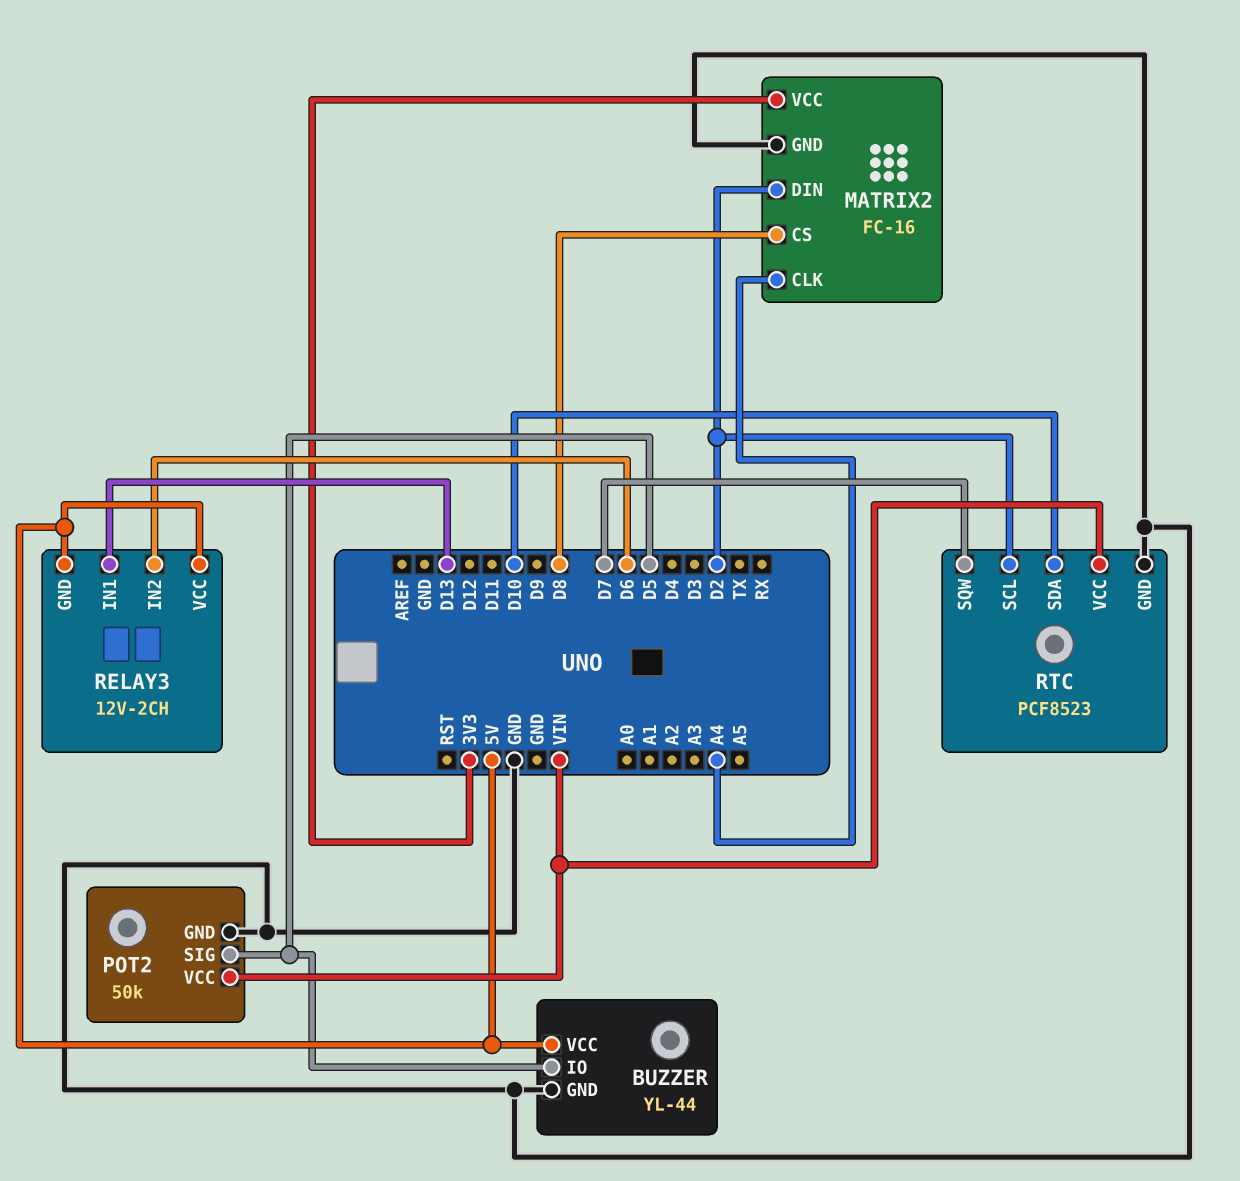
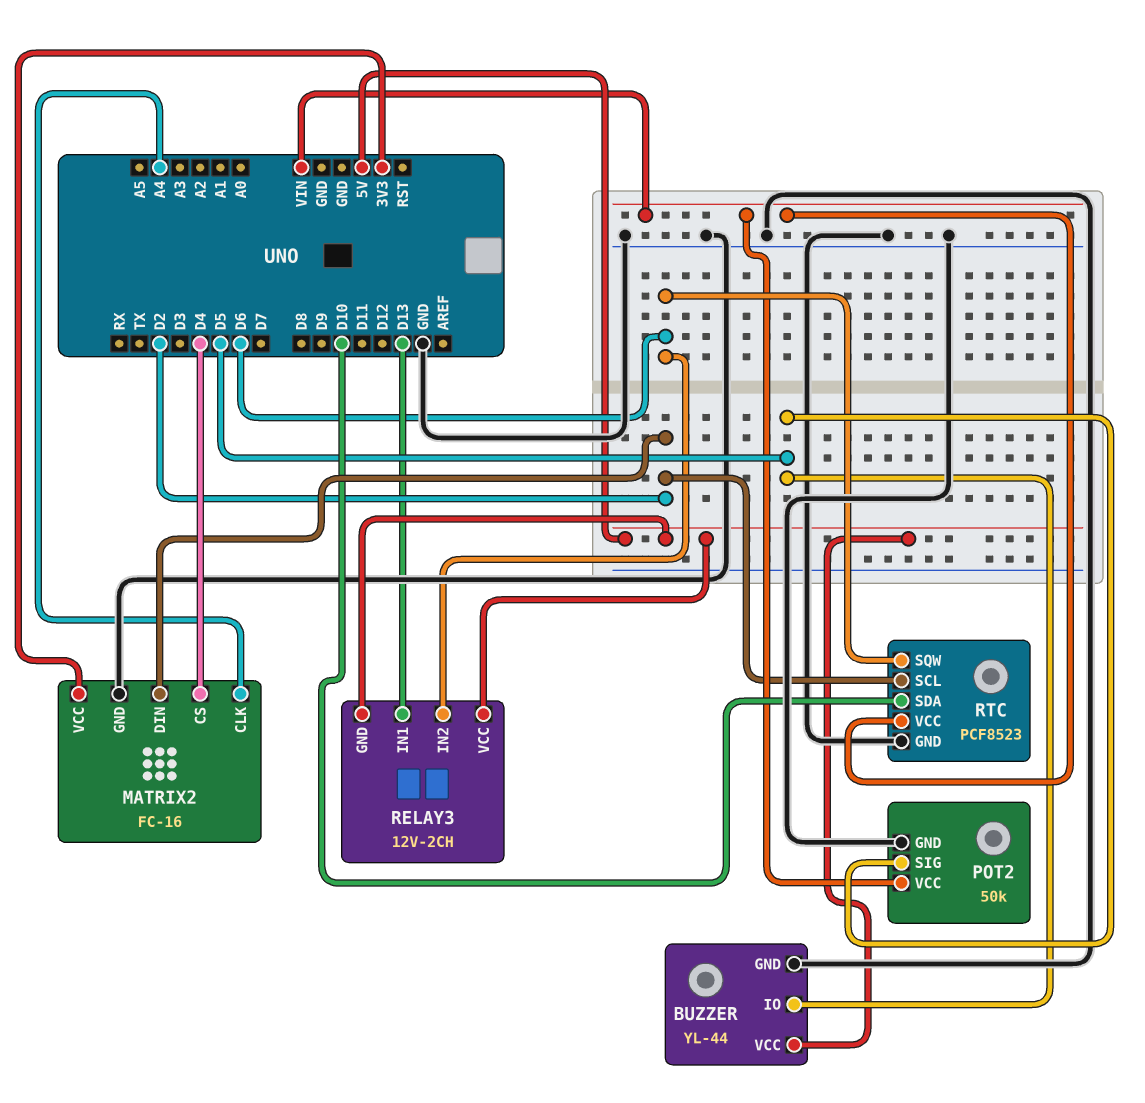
MATRIX2 pin CS: D8 -> D4
RTC pin SQW: D7 -> D6

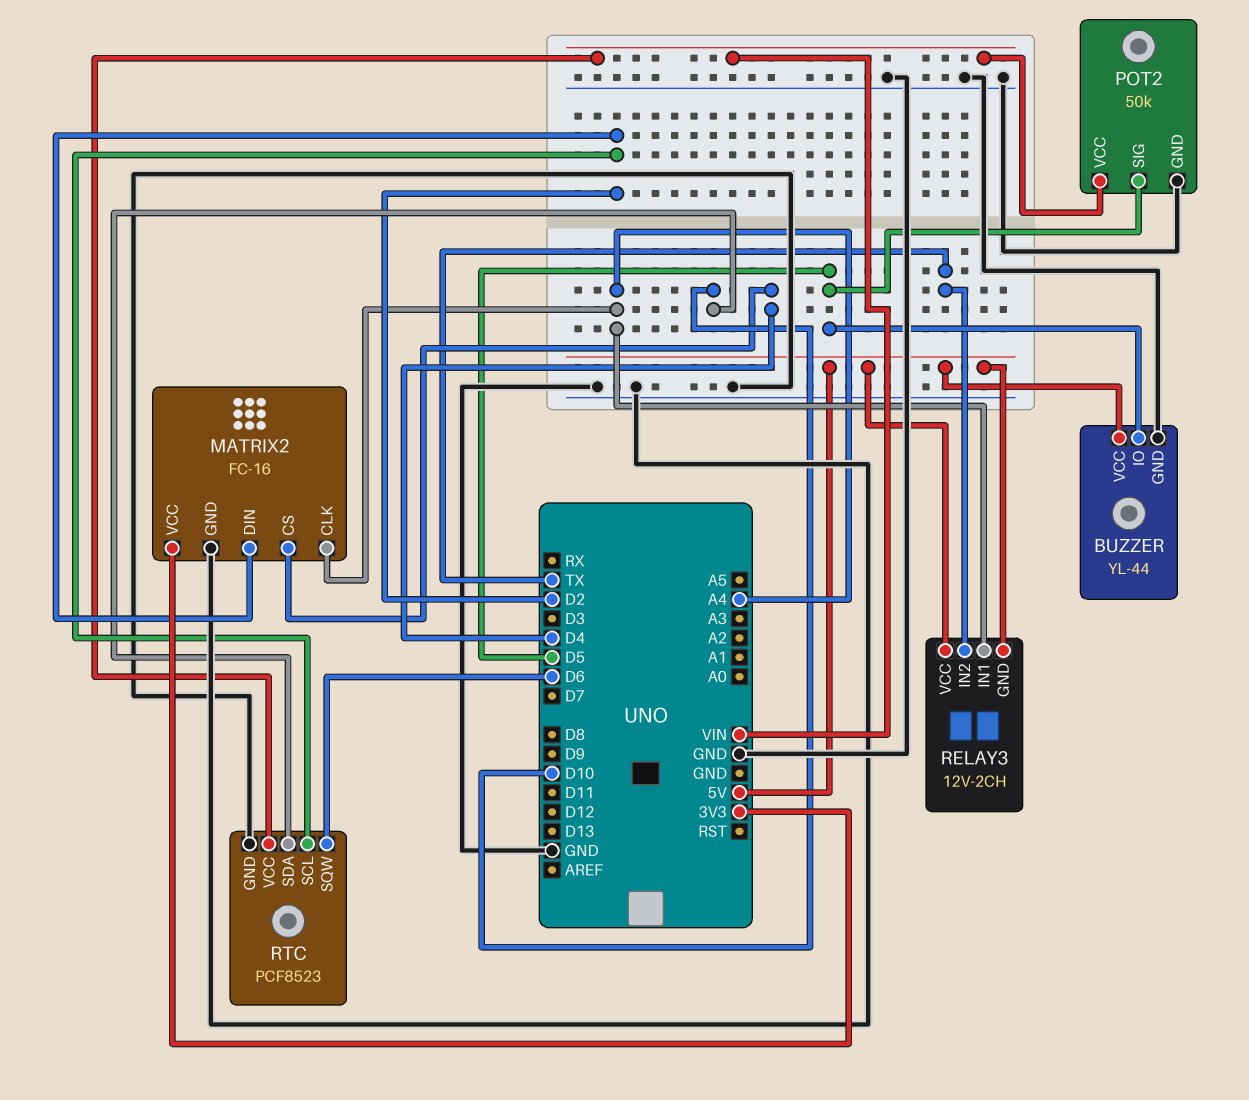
RELAY3 pin IN1: D13 -> A4
RELAY3 pin IN2: D6 -> TX

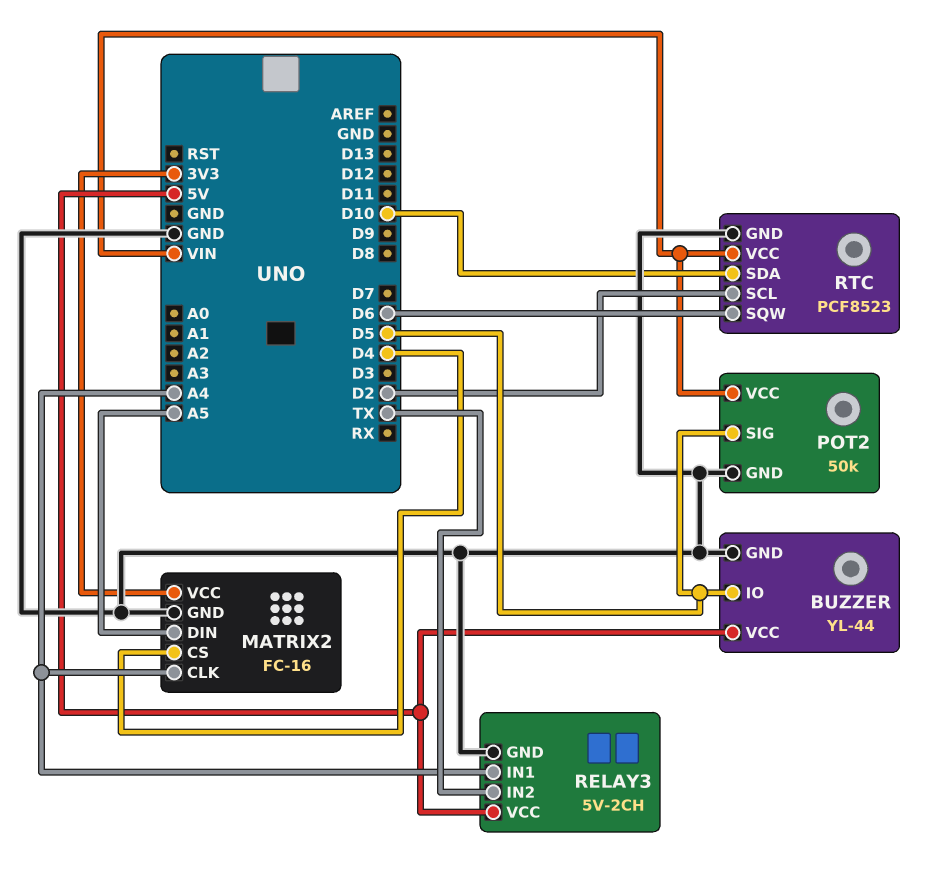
MATRIX2 pin DIN: D2 -> A5
RELAY3: 12V-2CH -> 5V-2CH
RELAY3 pin GND: 5V -> GND

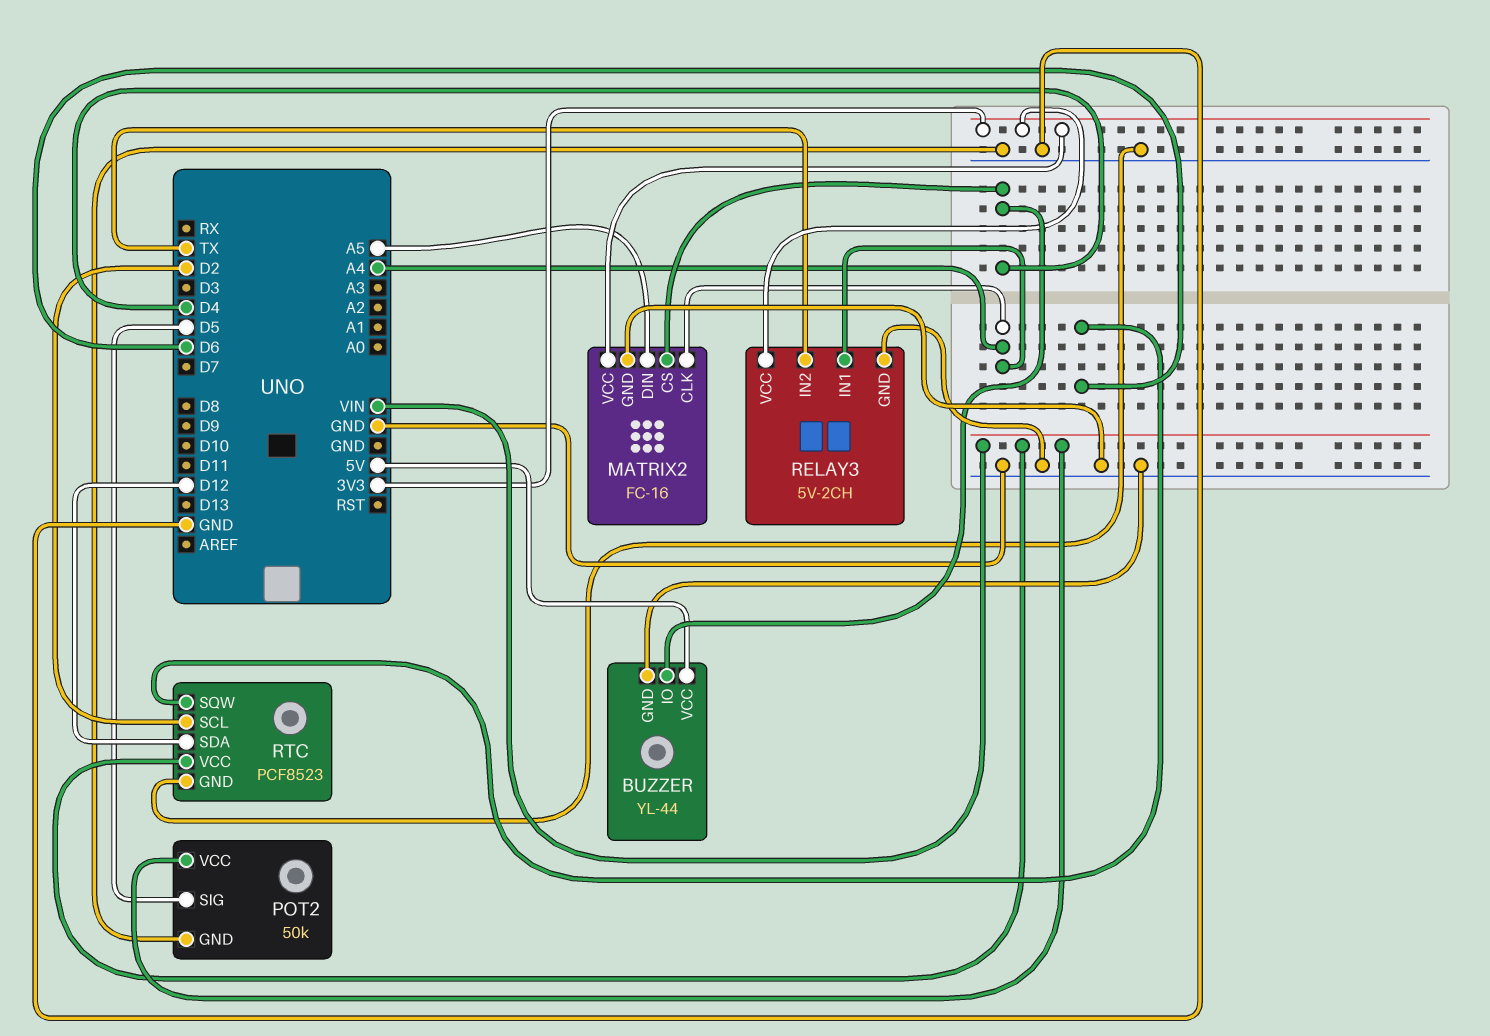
BUZZER pin IO: D5 -> D4
RELAY3 pin VCC: 5V -> 3V3
RTC pin SDA: D10 -> D12

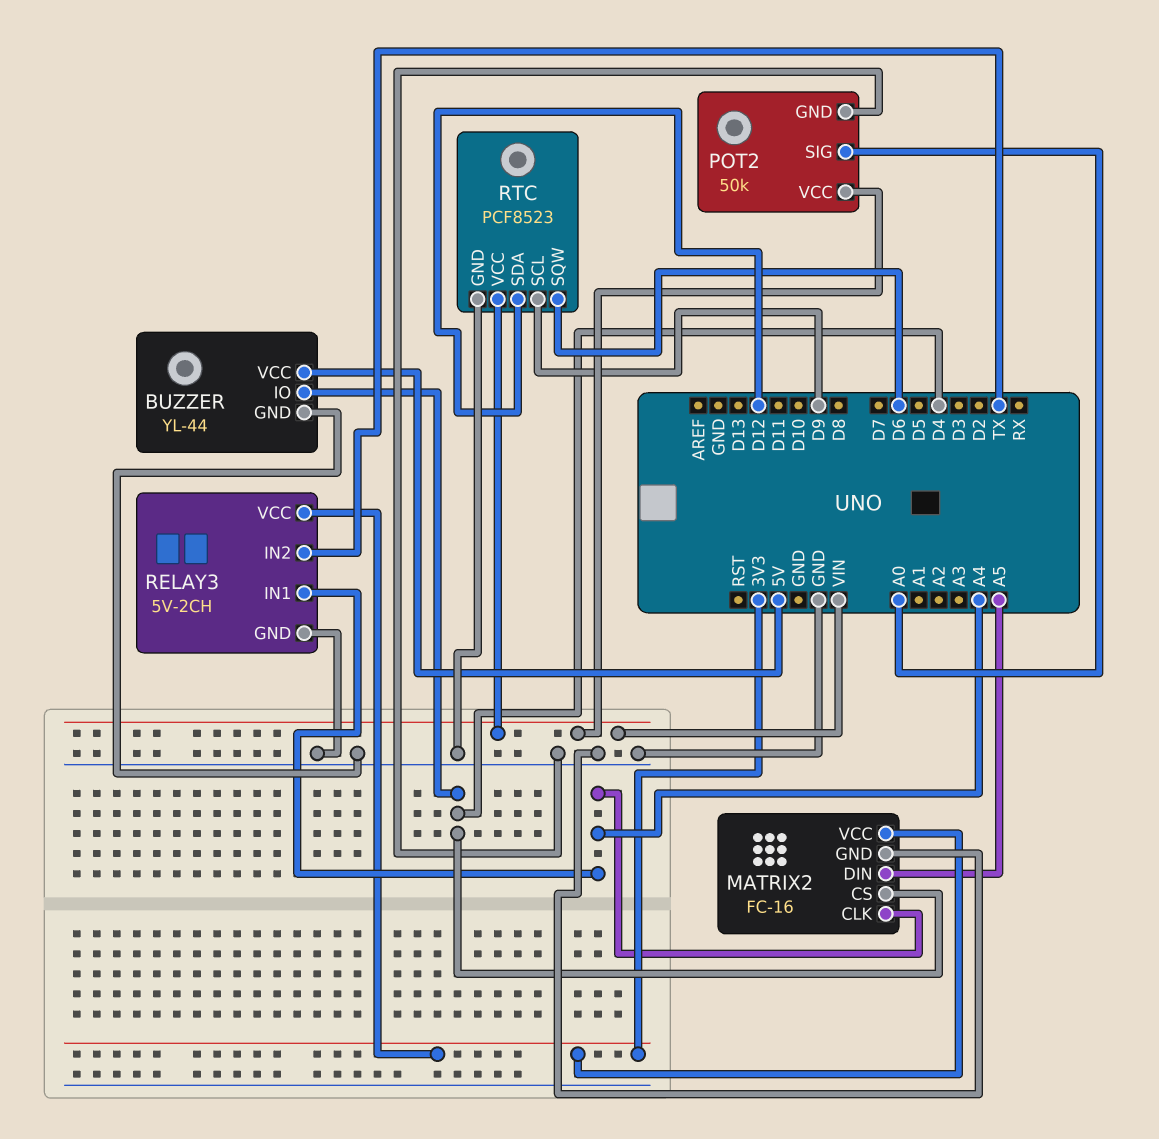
POT2 pin SIG: D5 -> A0
RTC pin SCL: D2 -> D9

